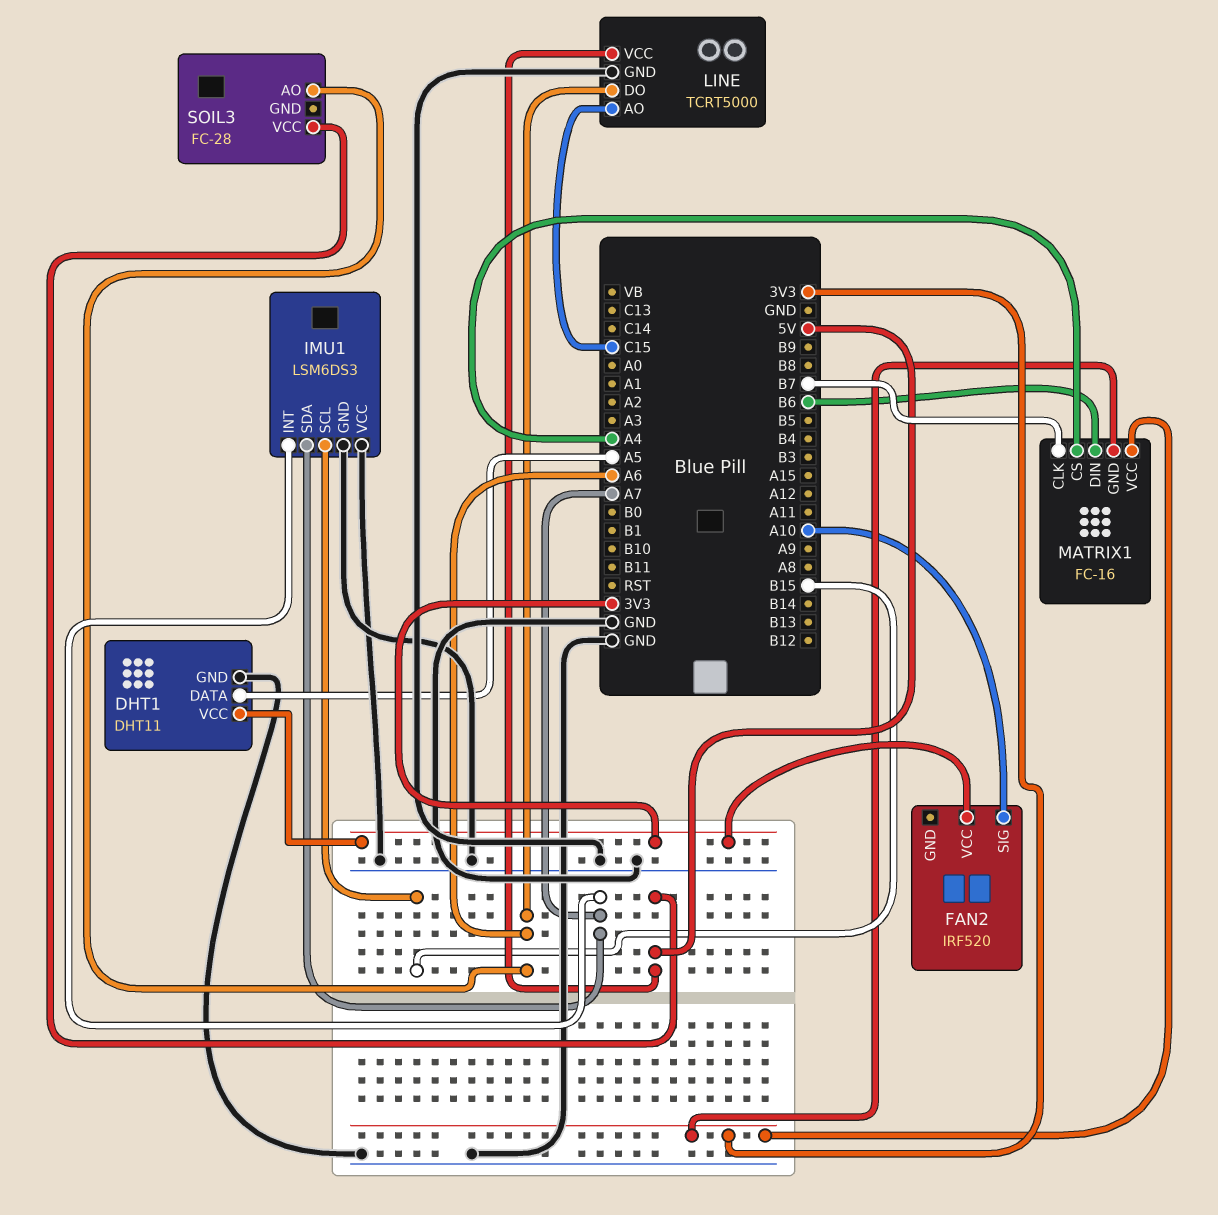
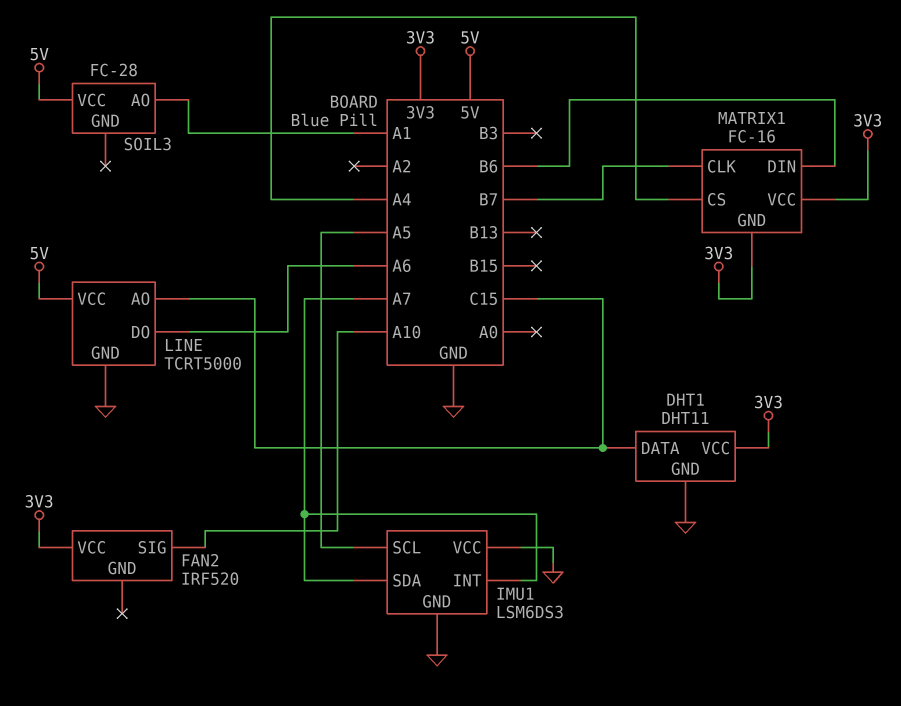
DHT1 pin DATA: A5 -> C15
IMU1 pin SCL: B15 -> A5
SOIL3 pin AO: A6 -> A1

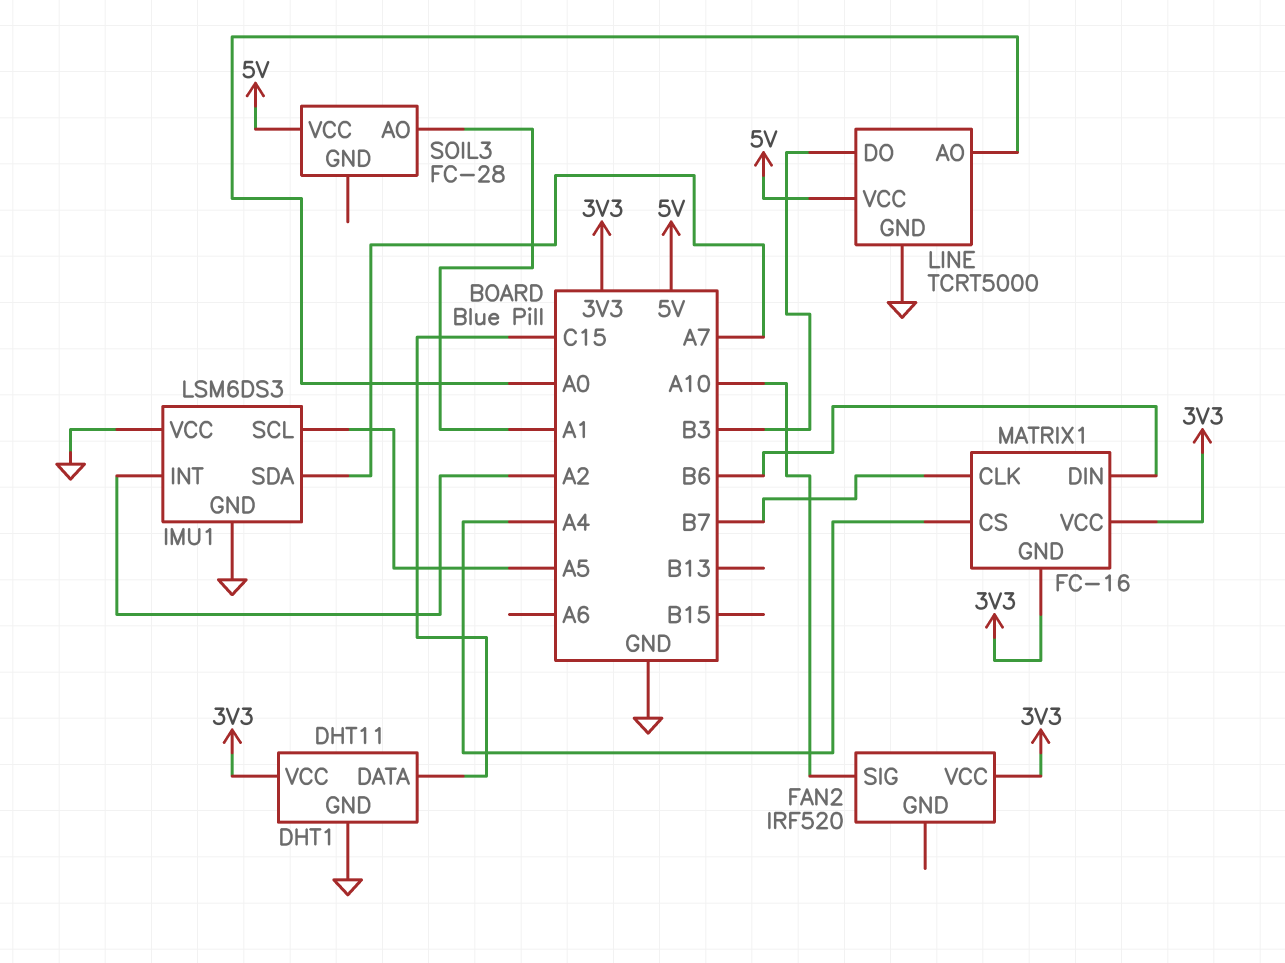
IMU1 pin INT: A7 -> A2
LINE pin AO: C15 -> A0
LINE pin DO: A6 -> B3

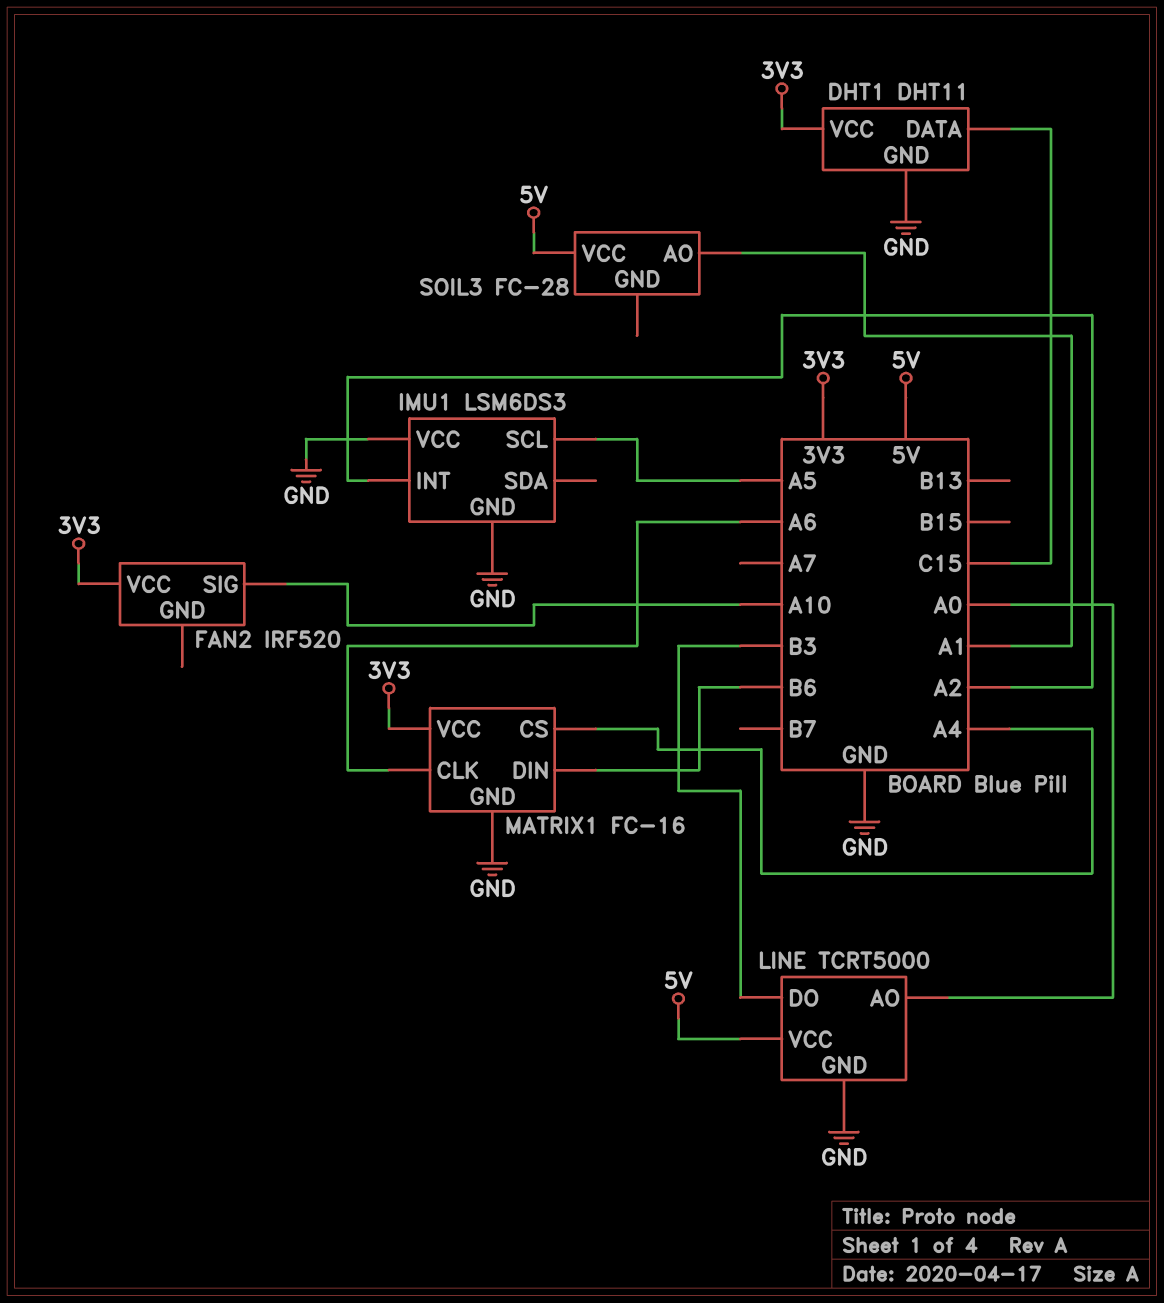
IMU1 pin SDA: A7 -> none
MATRIX1 pin CLK: B7 -> A6
MATRIX1 pin GND: 3V3 -> GND

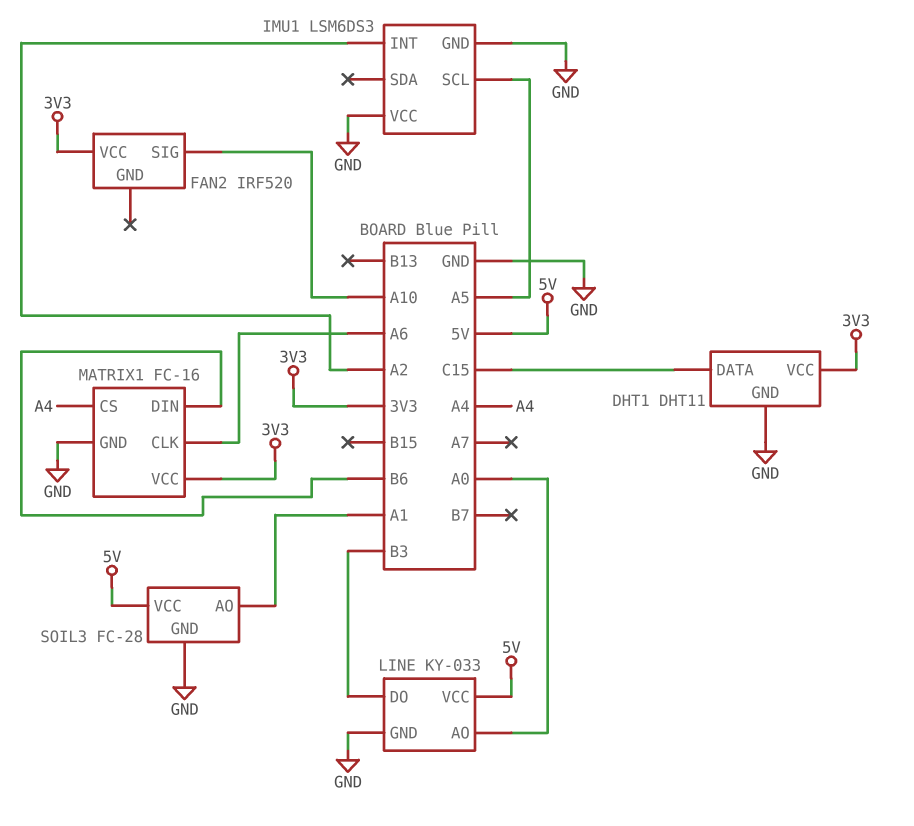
LINE: TCRT5000 -> KY-033
SOIL3 pin GND: none -> GND

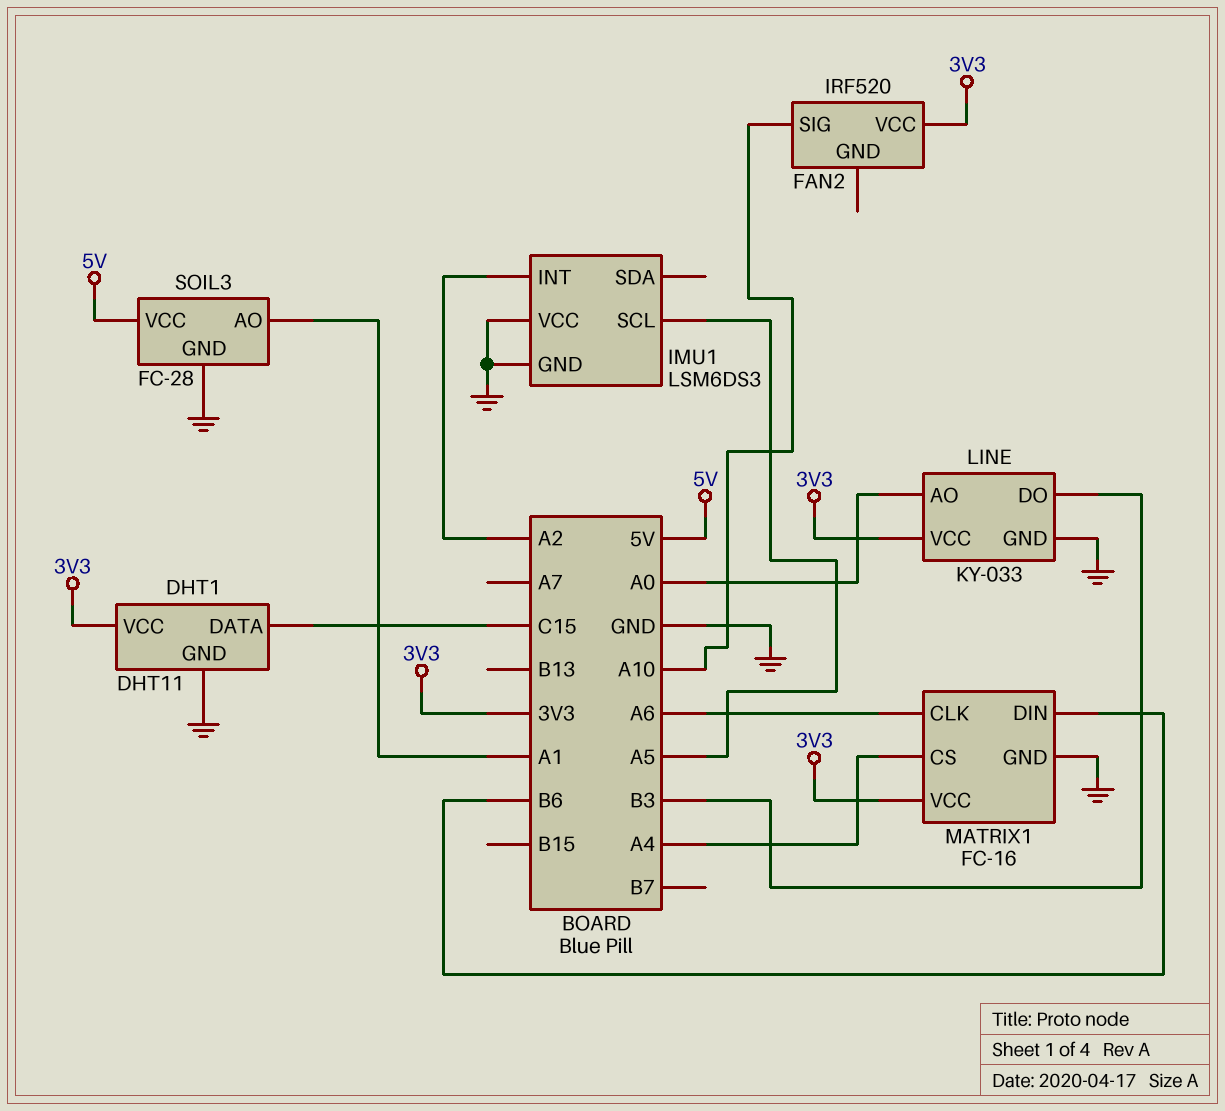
LINE pin VCC: 5V -> 3V3

